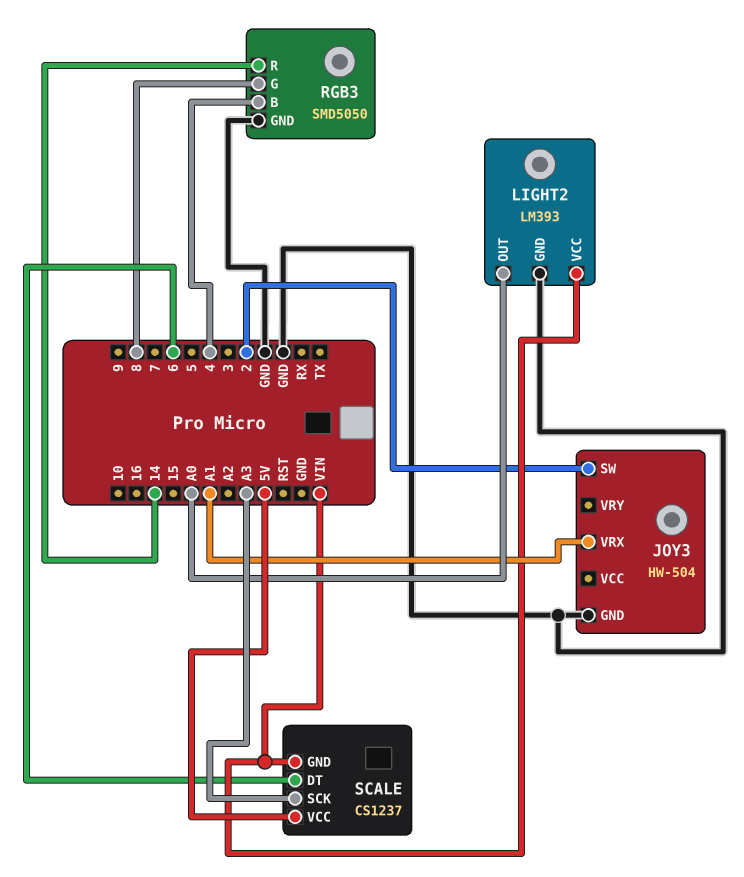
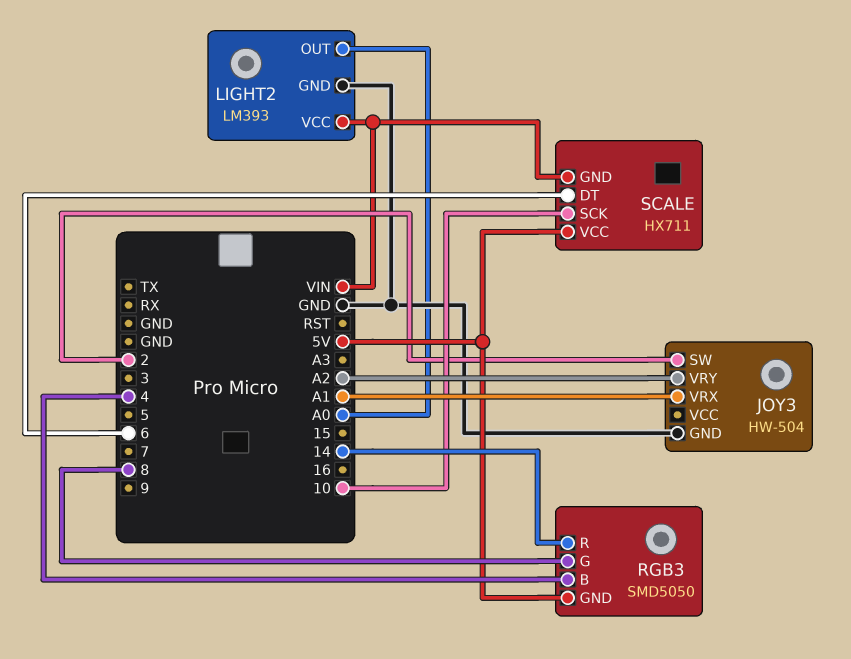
JOY3 pin VRY: none -> A2
RGB3 pin GND: GND -> 5V
SCALE: CS1237 -> HX711
SCALE pin SCK: A3 -> 10

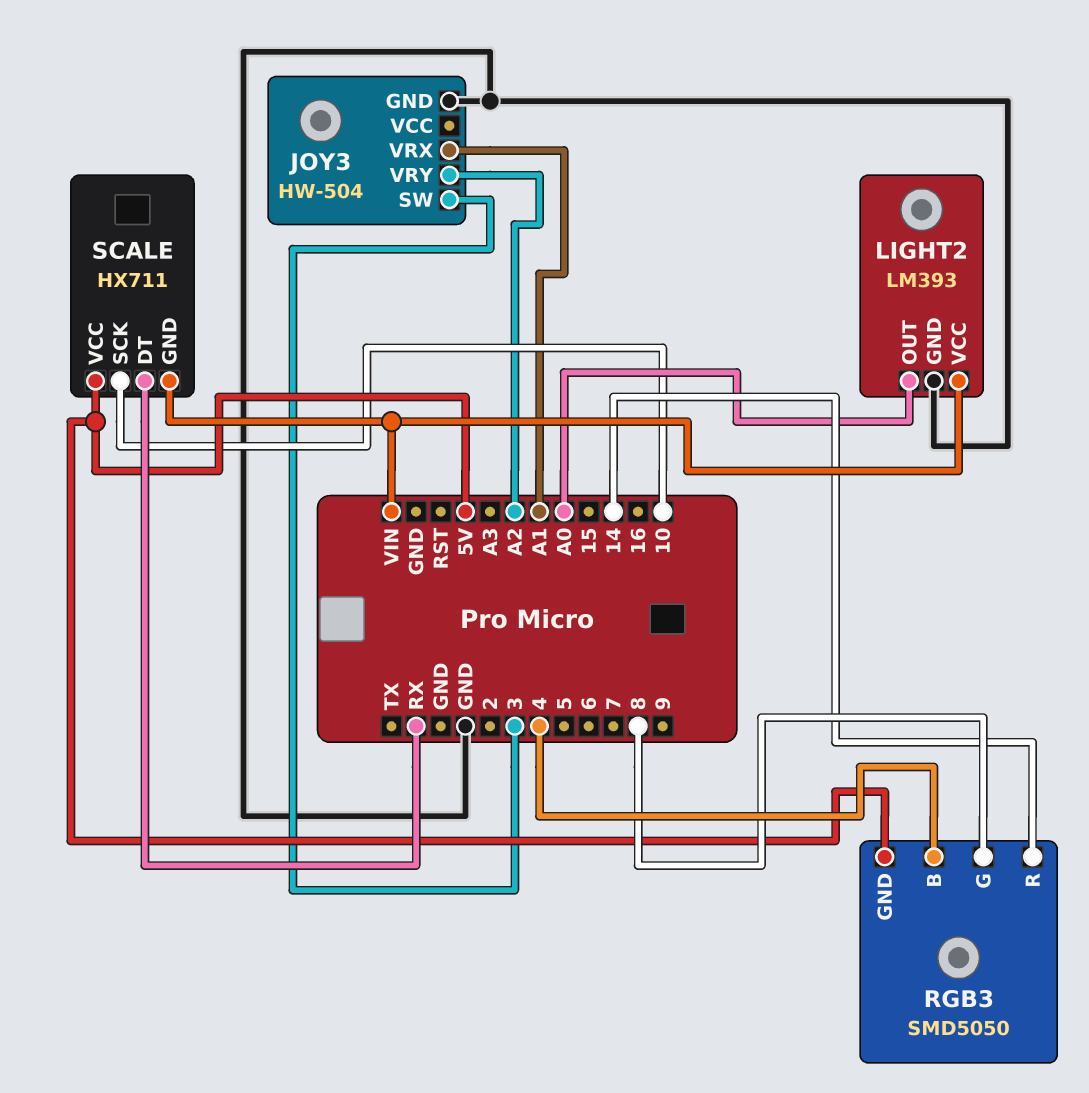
JOY3 pin SW: 2 -> 3
SCALE pin DT: 6 -> RX

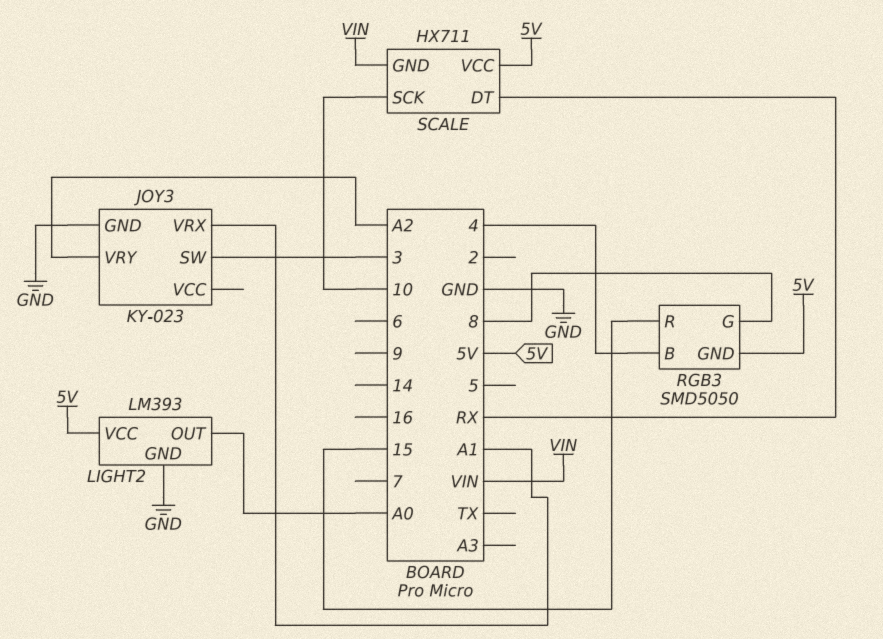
JOY3: HW-504 -> KY-023
LIGHT2 pin VCC: VIN -> 5V
RGB3 pin R: 14 -> 15

